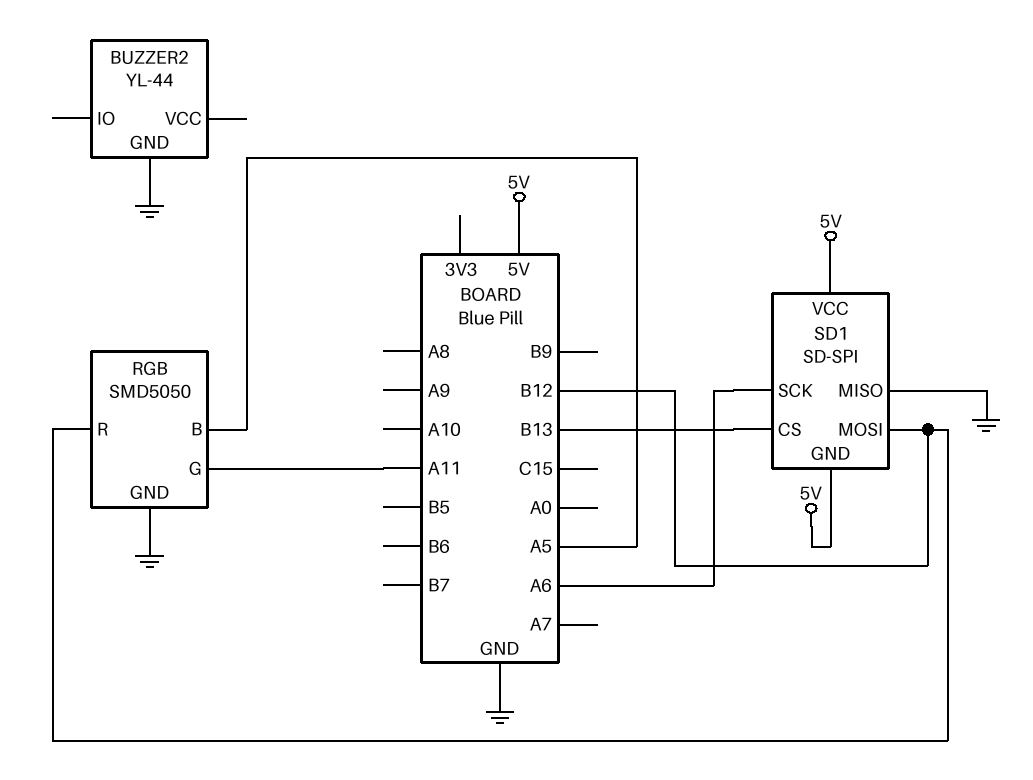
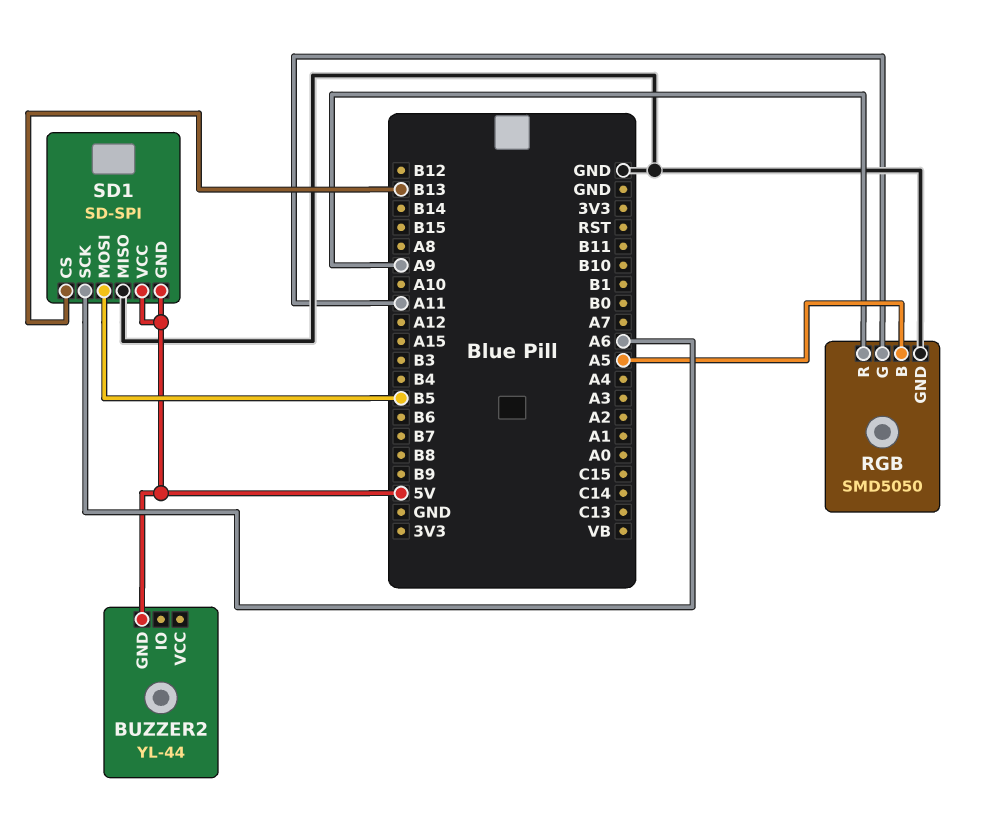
BUZZER2 pin GND: GND -> 5V
RGB pin R: B12 -> A9
SD1 pin MOSI: B12 -> B5

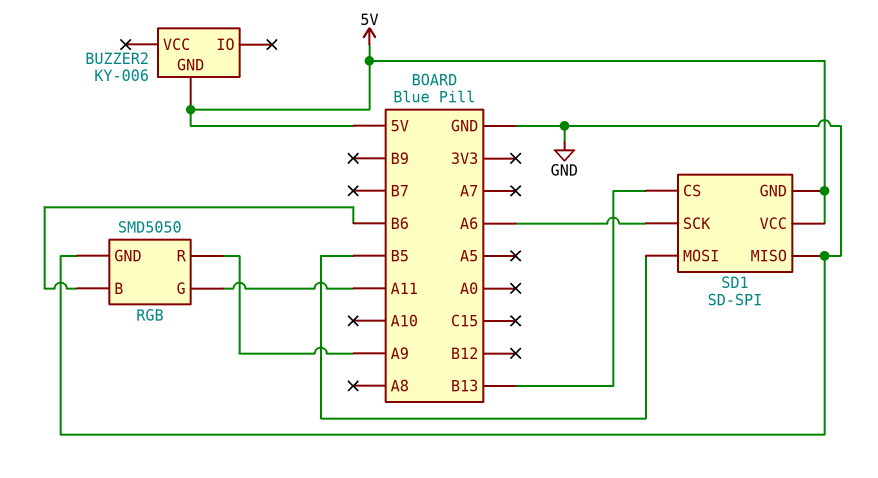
BUZZER2: YL-44 -> KY-006
RGB pin B: A5 -> B6

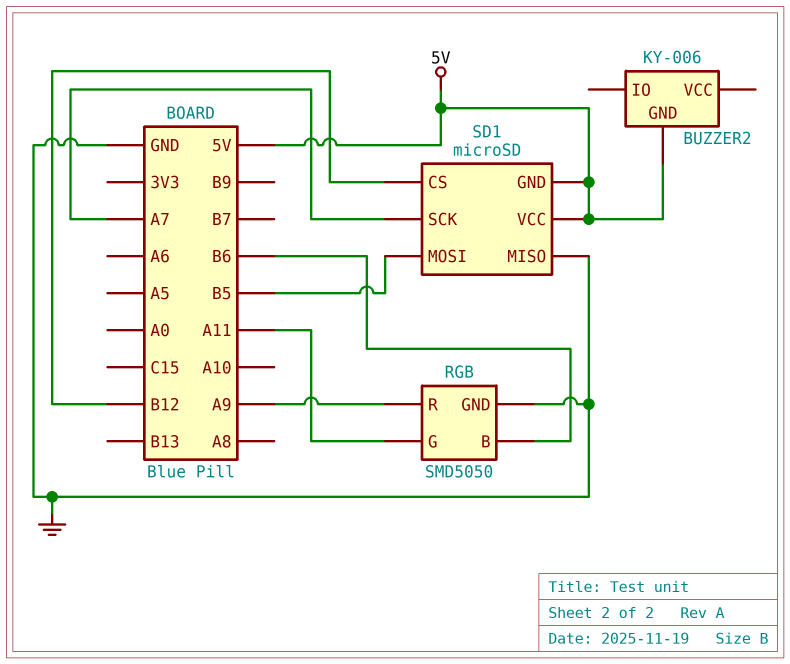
SD1: SD-SPI -> microSD
SD1 pin CS: B13 -> B12
SD1 pin SCK: A6 -> A7

